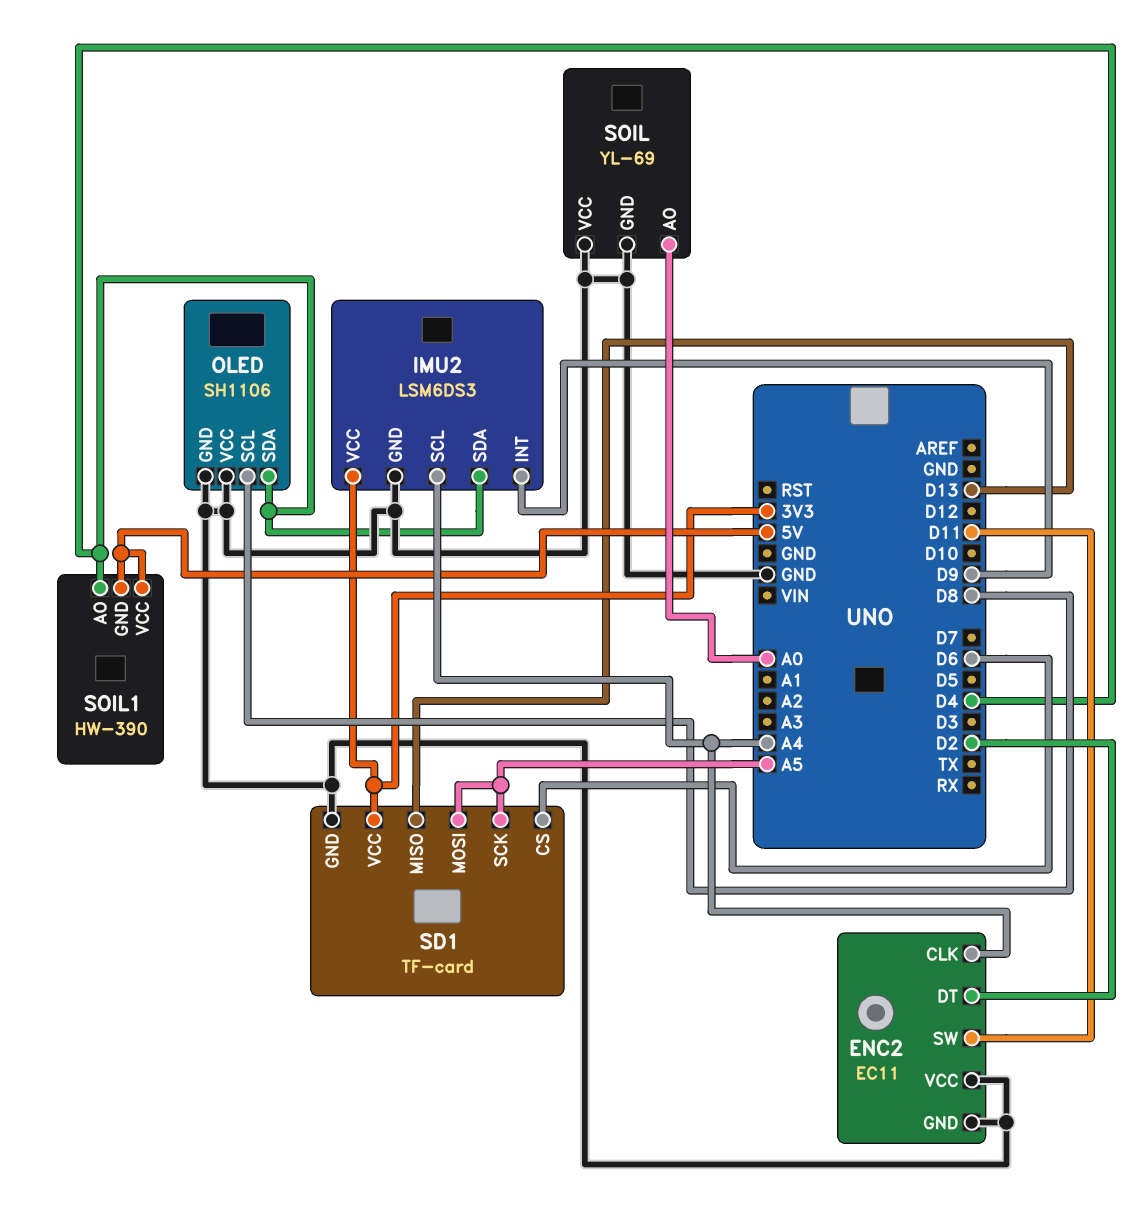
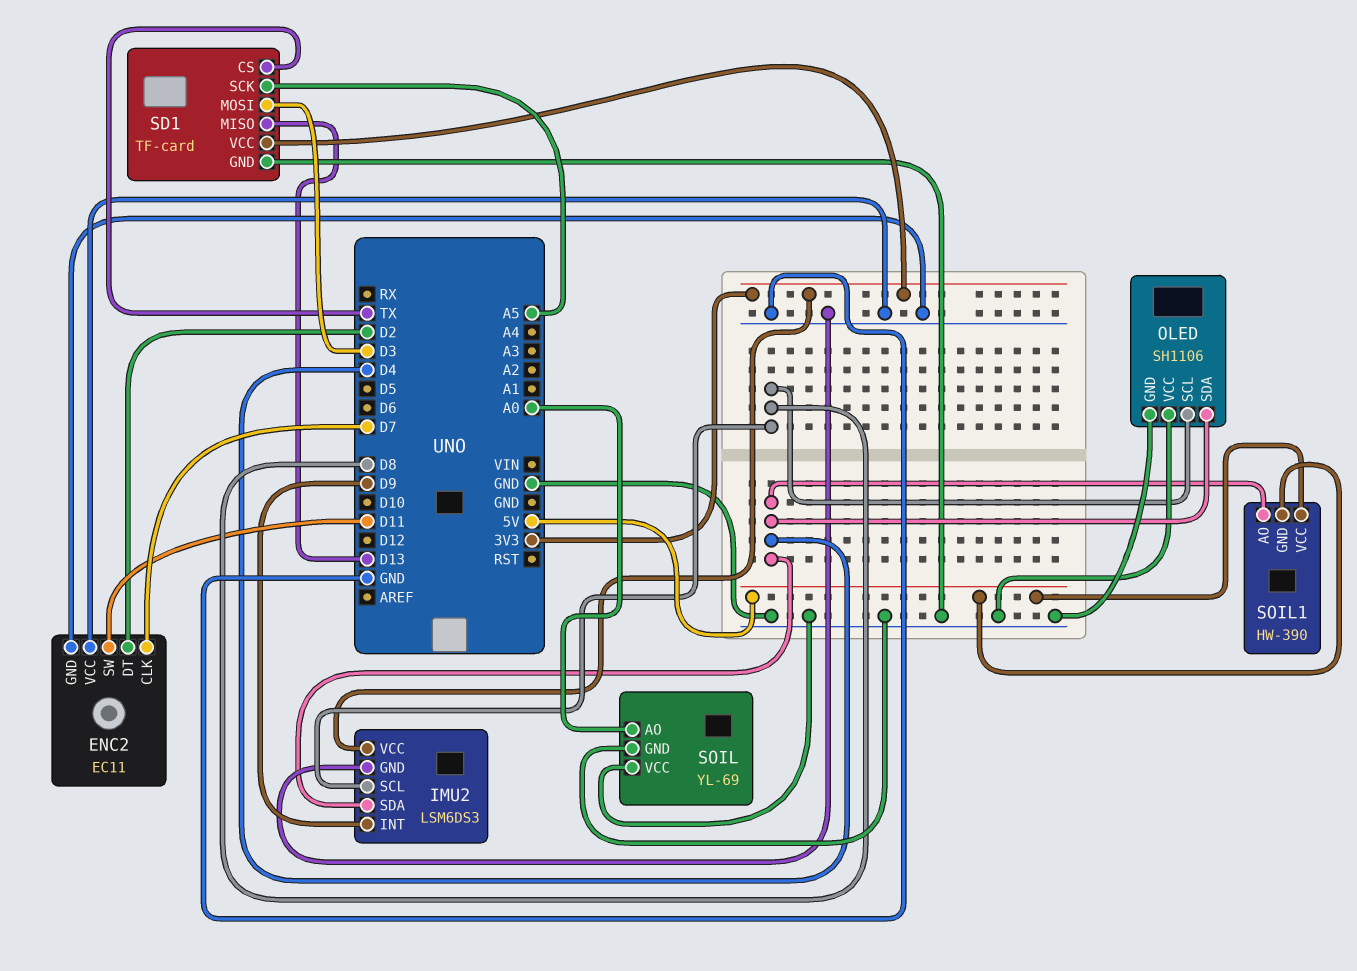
ENC2 pin CLK: A4 -> D7
IMU2 pin SCL: A4 -> D8
SD1 pin CS: D6 -> TX
SD1 pin MOSI: A5 -> D3

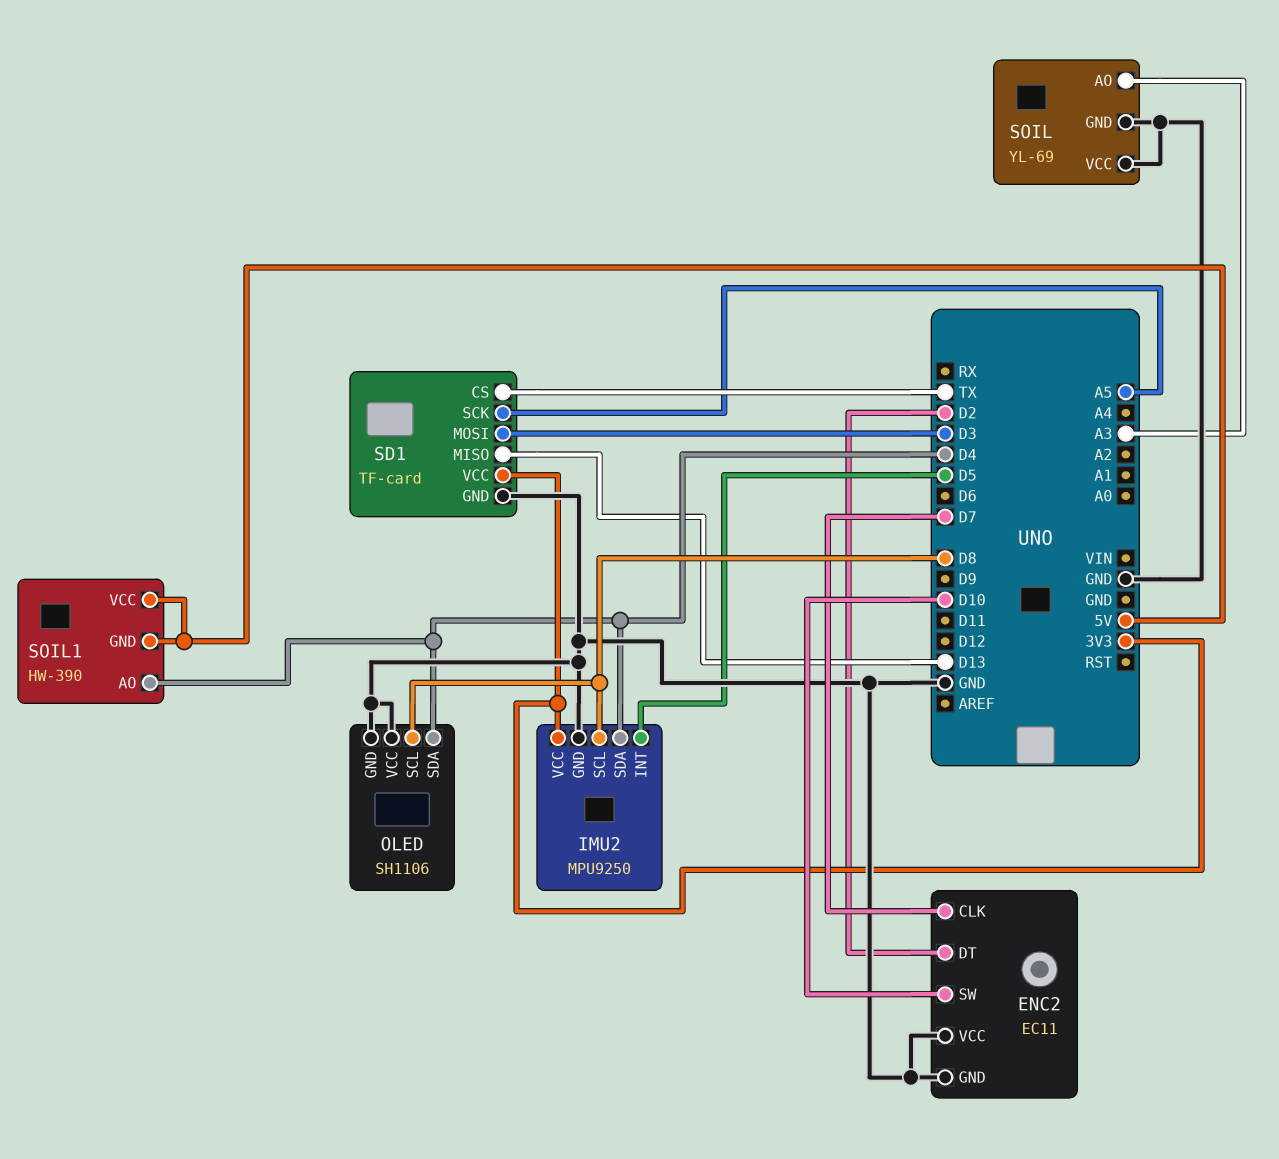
ENC2 pin SW: D11 -> D10
IMU2: LSM6DS3 -> MPU9250
IMU2 pin INT: D9 -> D5
SOIL pin AO: A0 -> A3

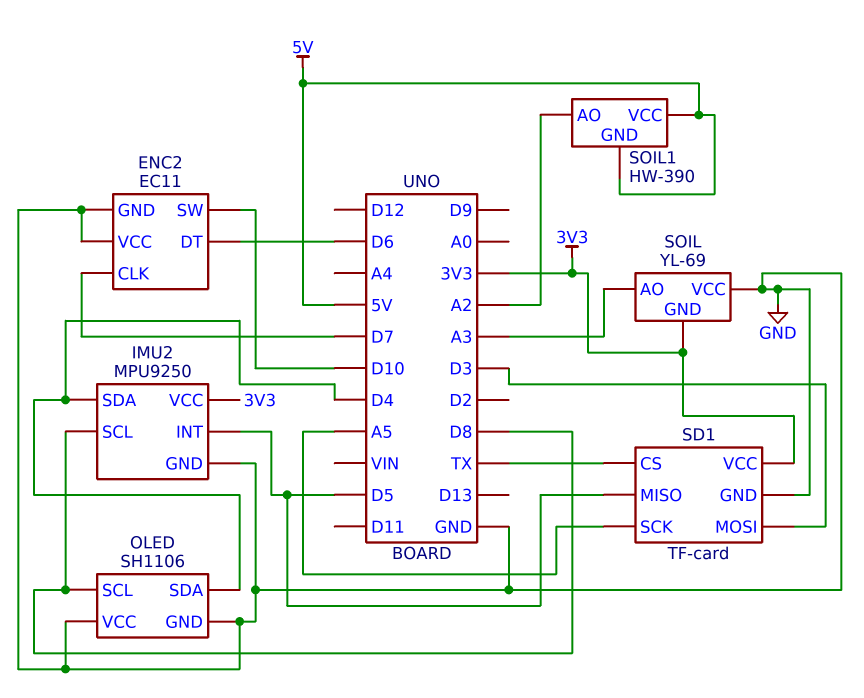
ENC2 pin DT: D2 -> D6
SD1 pin MISO: D13 -> D5
SOIL pin GND: GND -> 3V3
SOIL1 pin AO: D4 -> A2

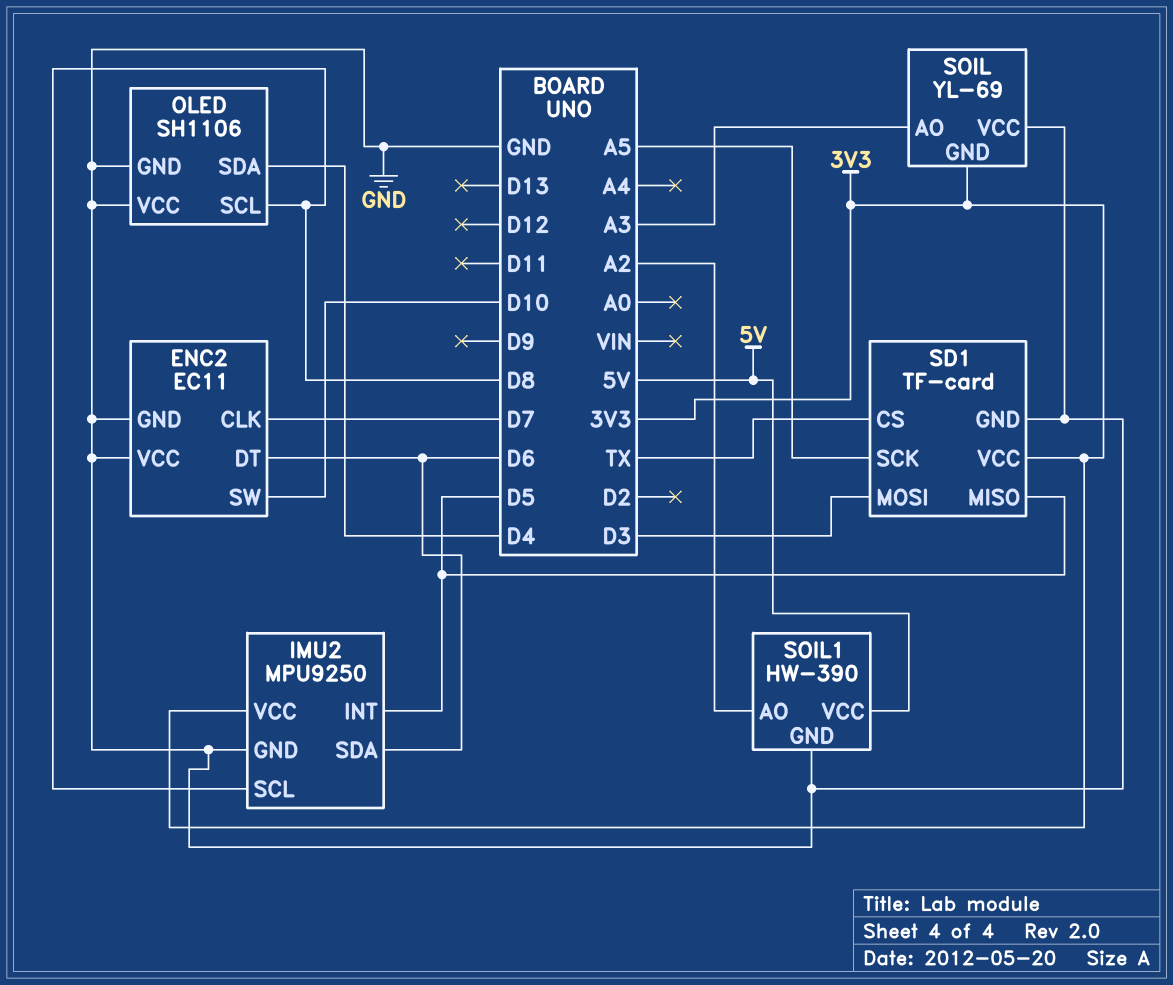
IMU2 pin SDA: D4 -> D6
SOIL1 pin GND: 5V -> GND

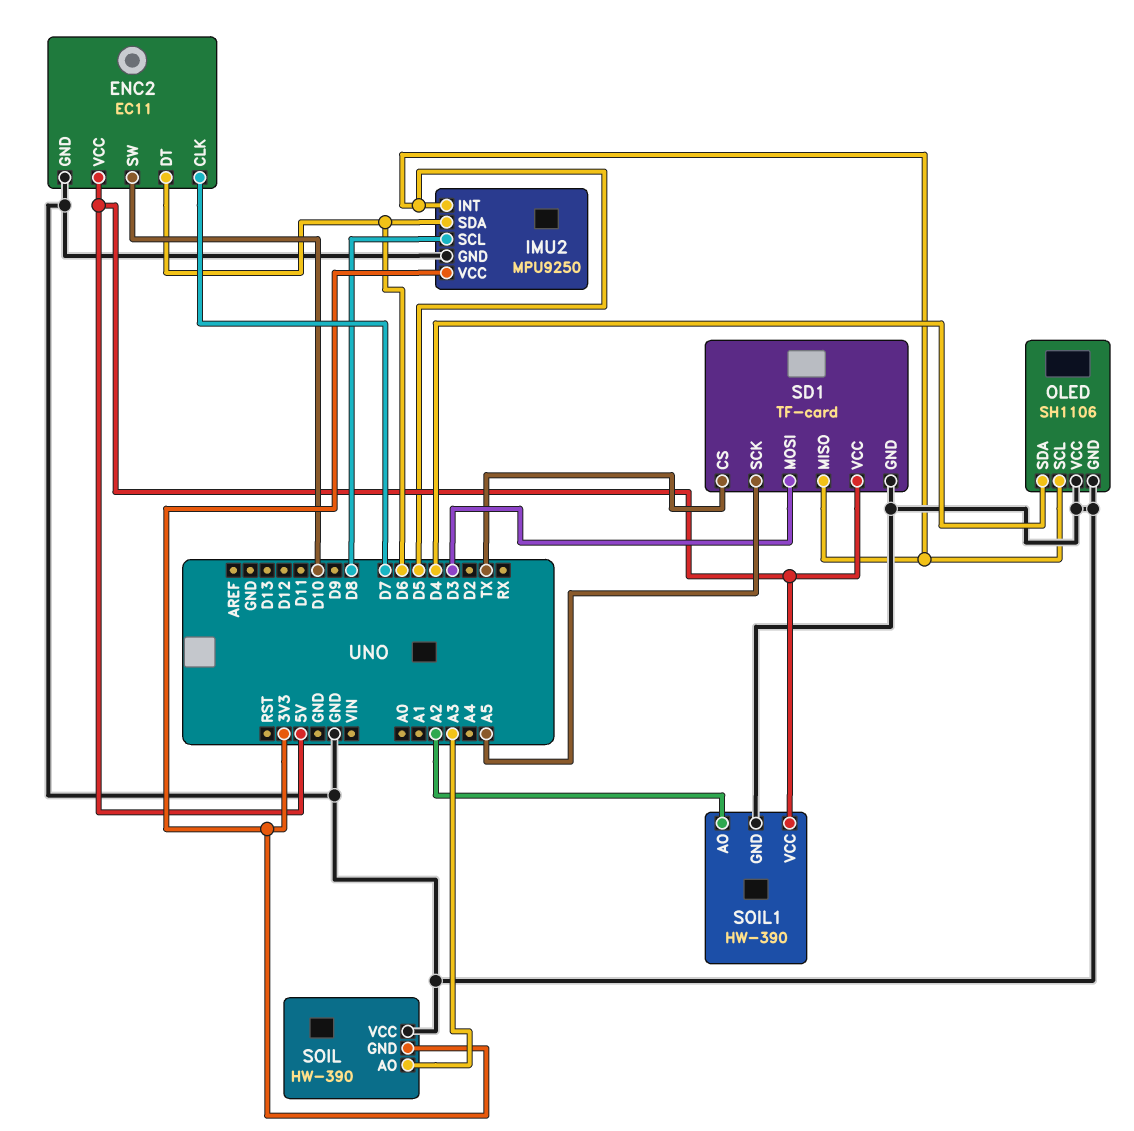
ENC2 pin VCC: GND -> 5V
OLED pin SCL: D8 -> D5
SD1 pin VCC: 3V3 -> 5V
SOIL: YL-69 -> HW-390

